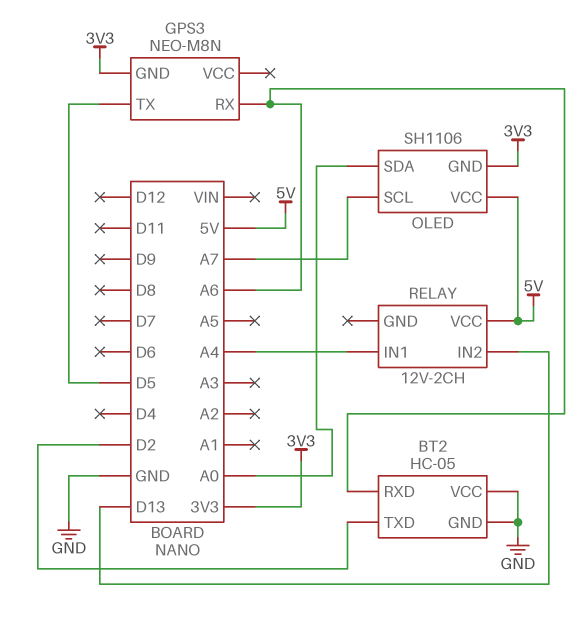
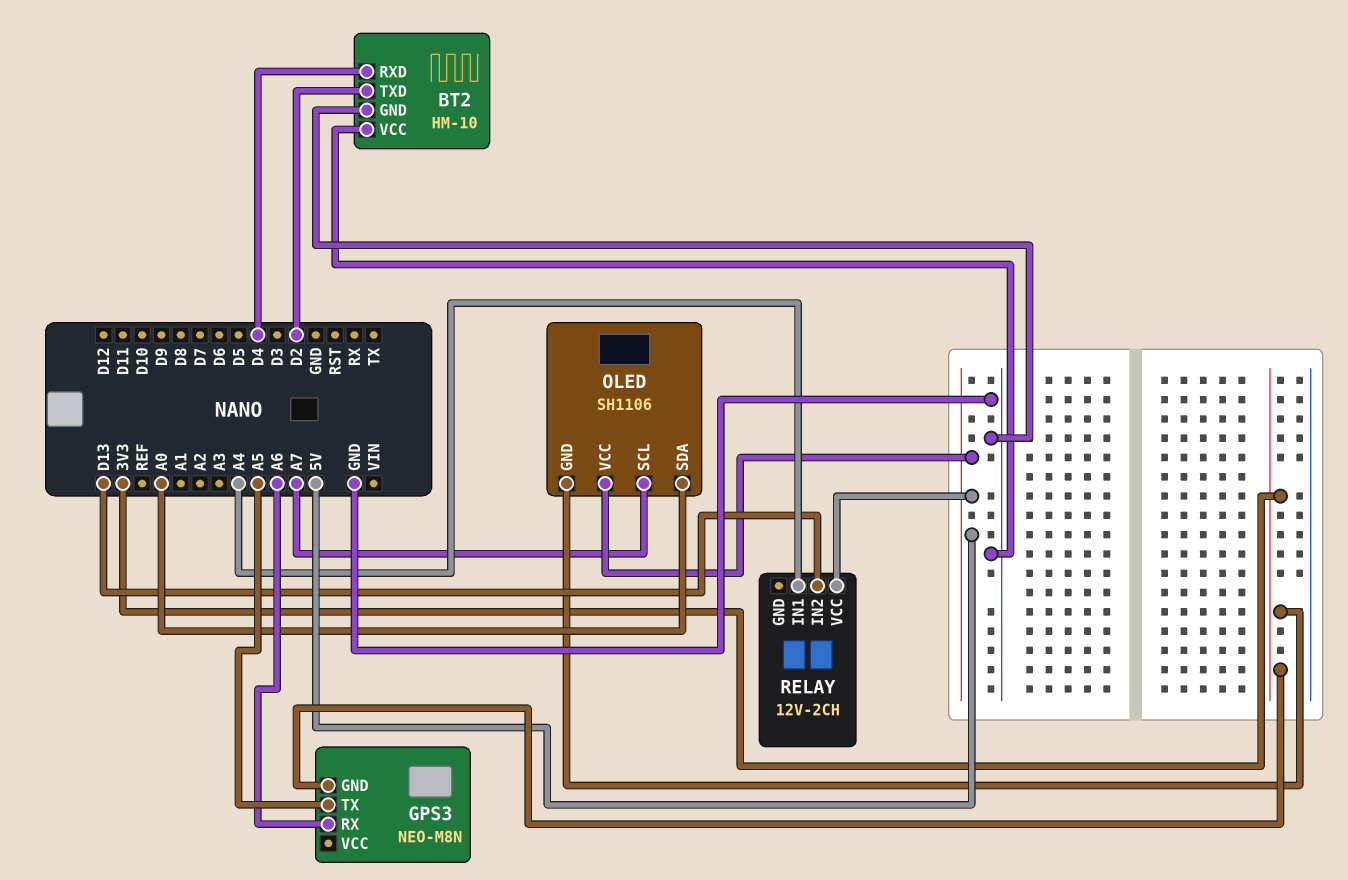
BT2: HC-05 -> HM-10
BT2 pin RXD: A6 -> D4
GPS3 pin TX: D5 -> A5

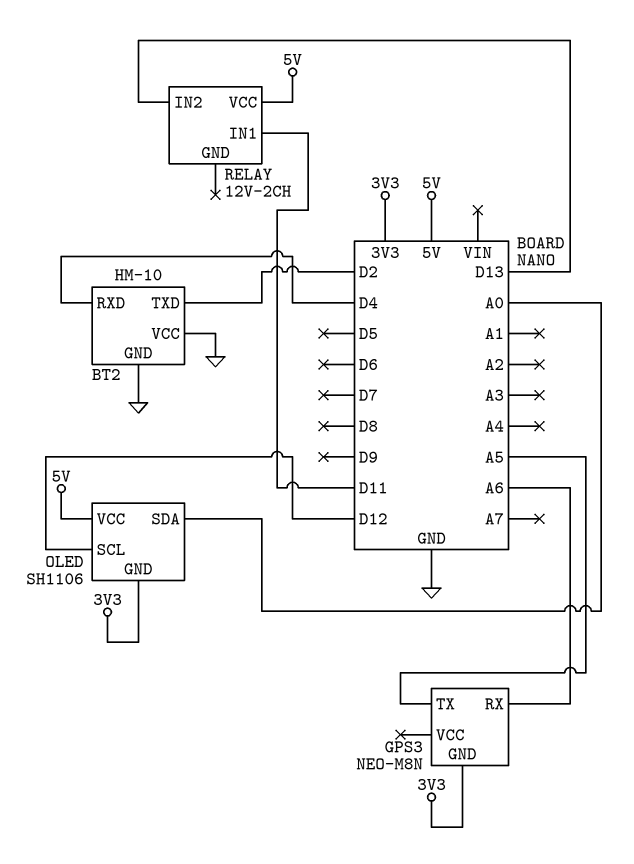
OLED pin SCL: A7 -> D12
RELAY pin IN1: A4 -> D11

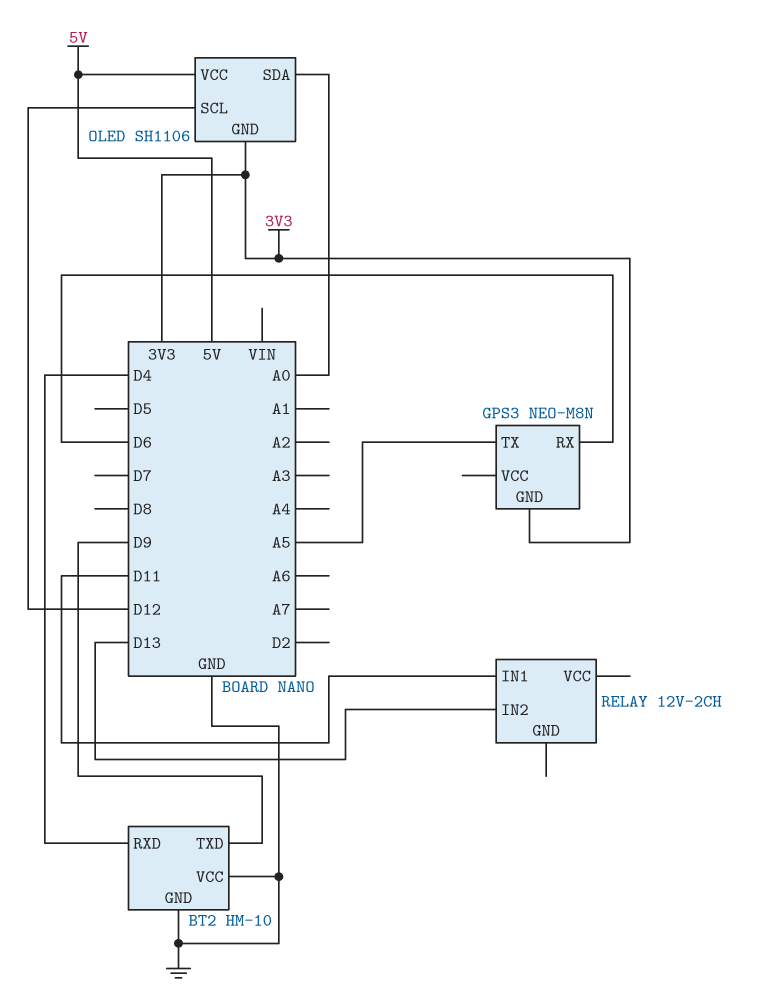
BT2 pin TXD: D2 -> D9
GPS3 pin RX: A6 -> D6
RELAY pin VCC: 5V -> none

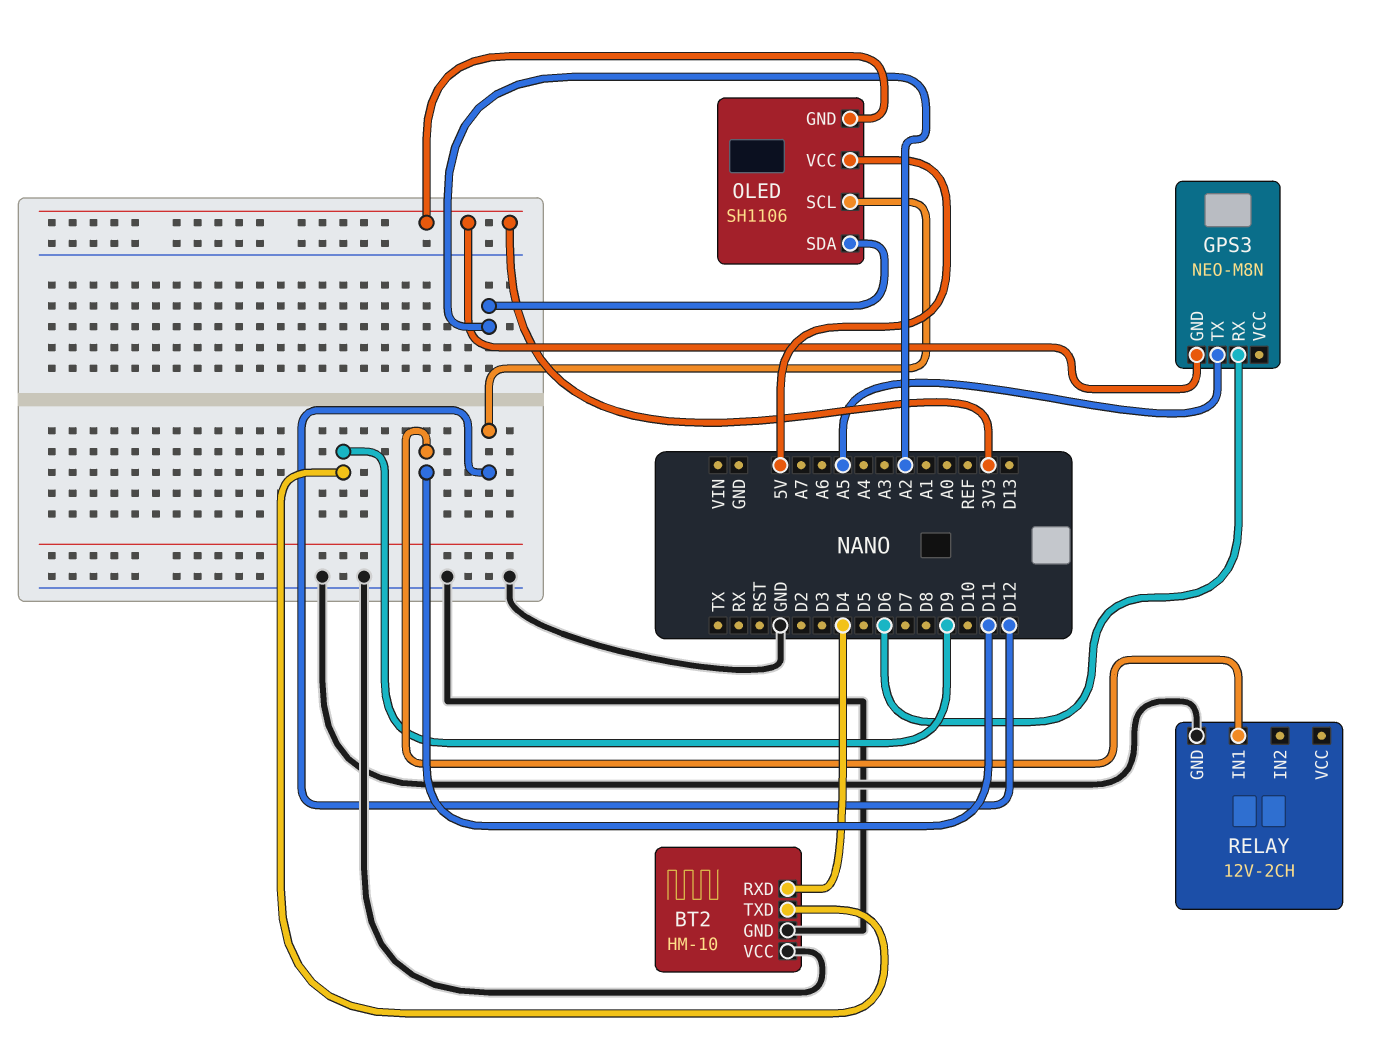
OLED pin SDA: A0 -> A2
RELAY pin GND: none -> GND
RELAY pin IN2: D13 -> none

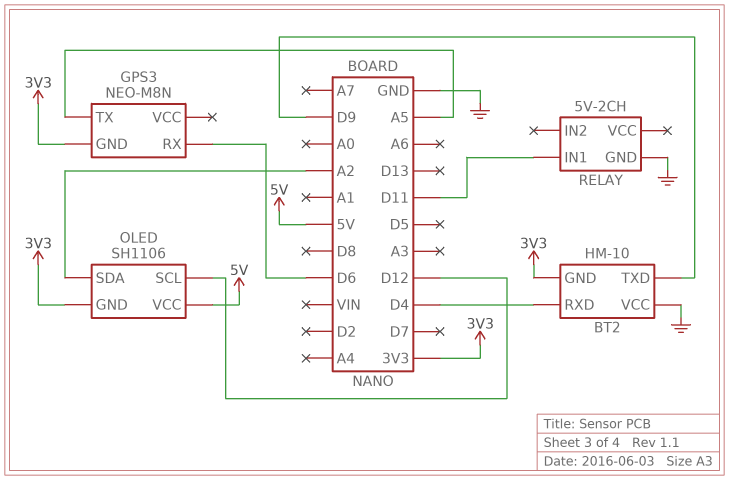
BT2 pin GND: GND -> 3V3
RELAY: 12V-2CH -> 5V-2CH

